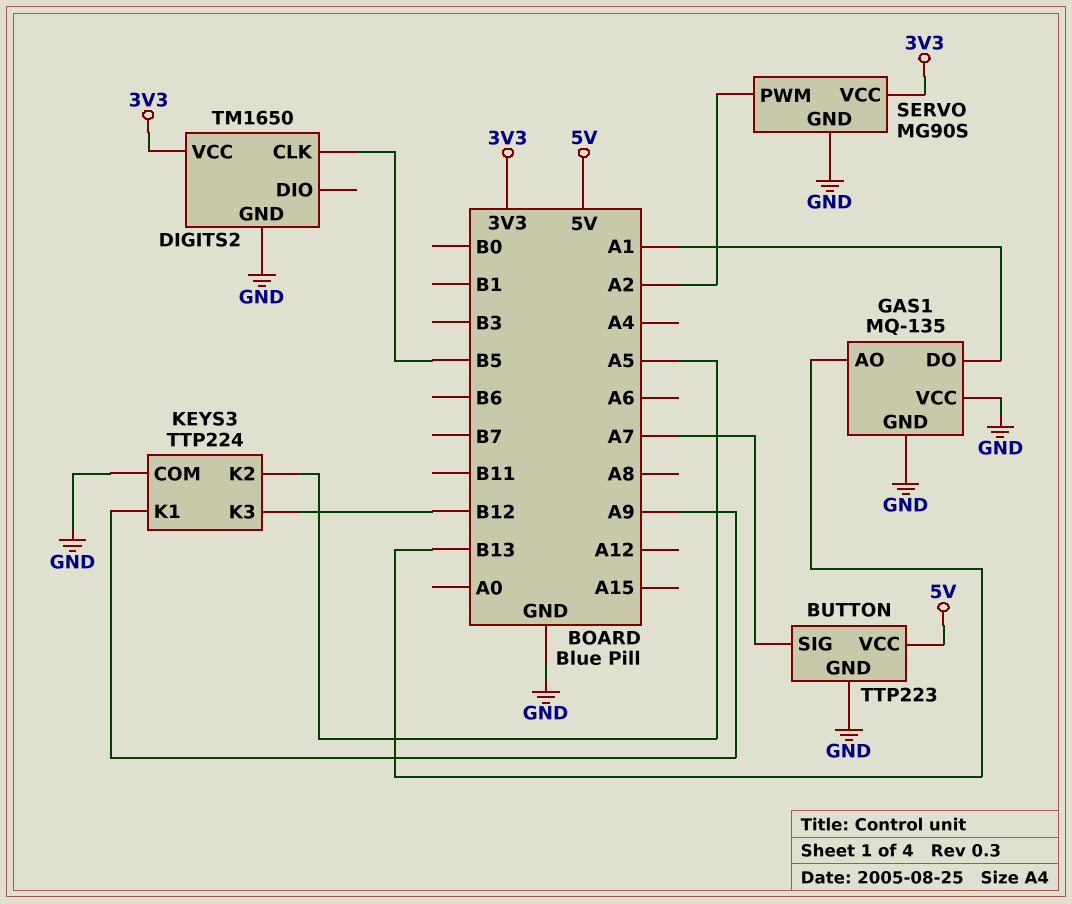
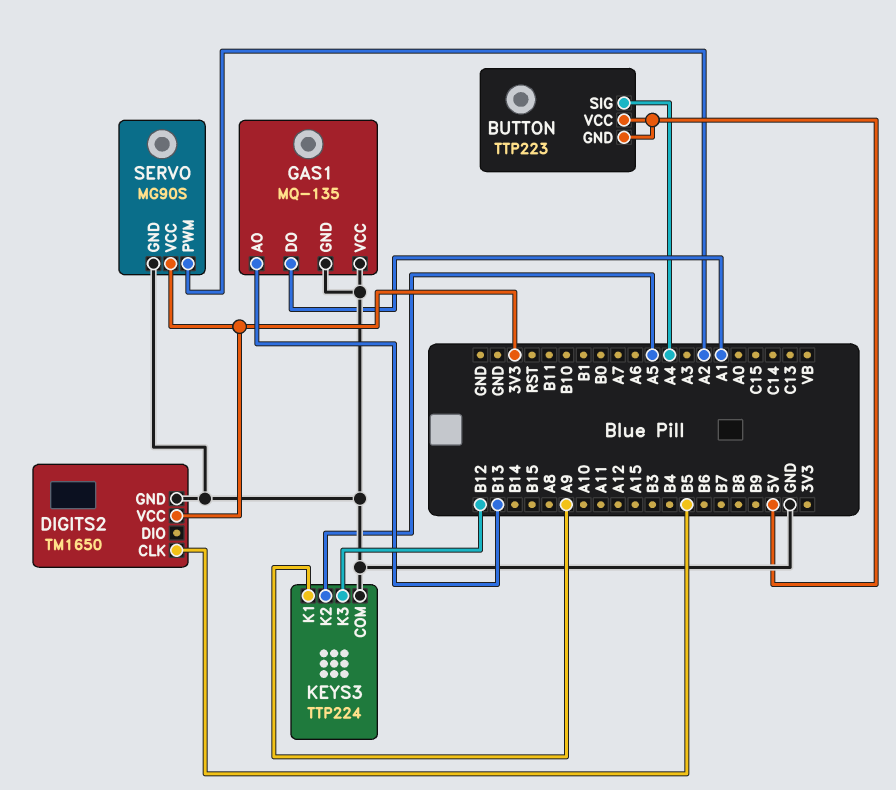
BUTTON pin GND: GND -> 5V
BUTTON pin SIG: A7 -> A4

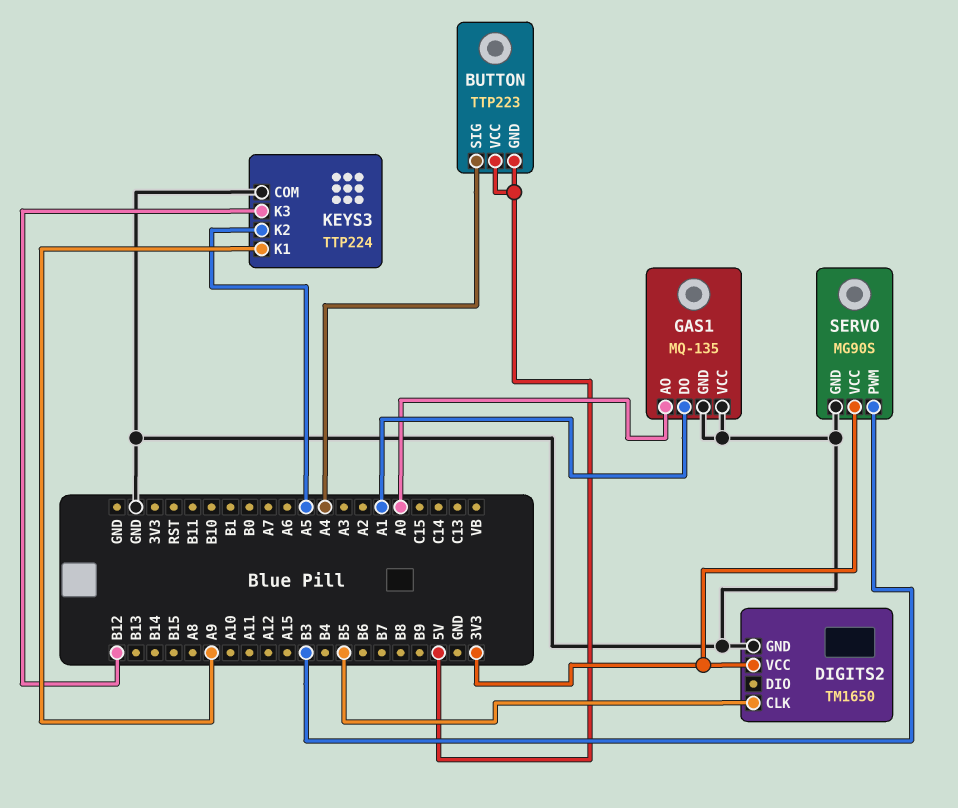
GAS1 pin AO: B13 -> A0
SERVO pin PWM: A2 -> B3

